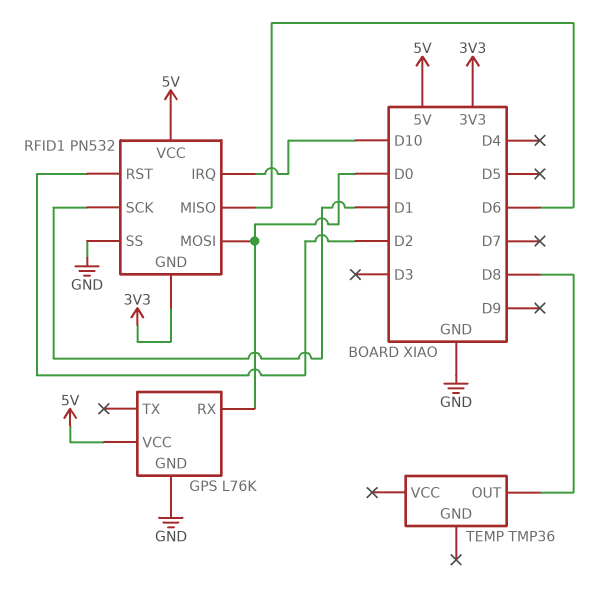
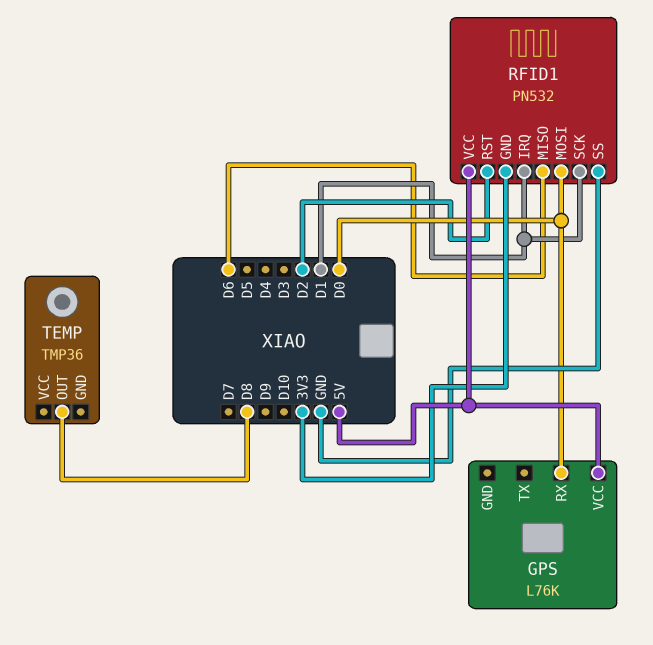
GPS pin GND: GND -> none
RFID1 pin IRQ: D10 -> D1

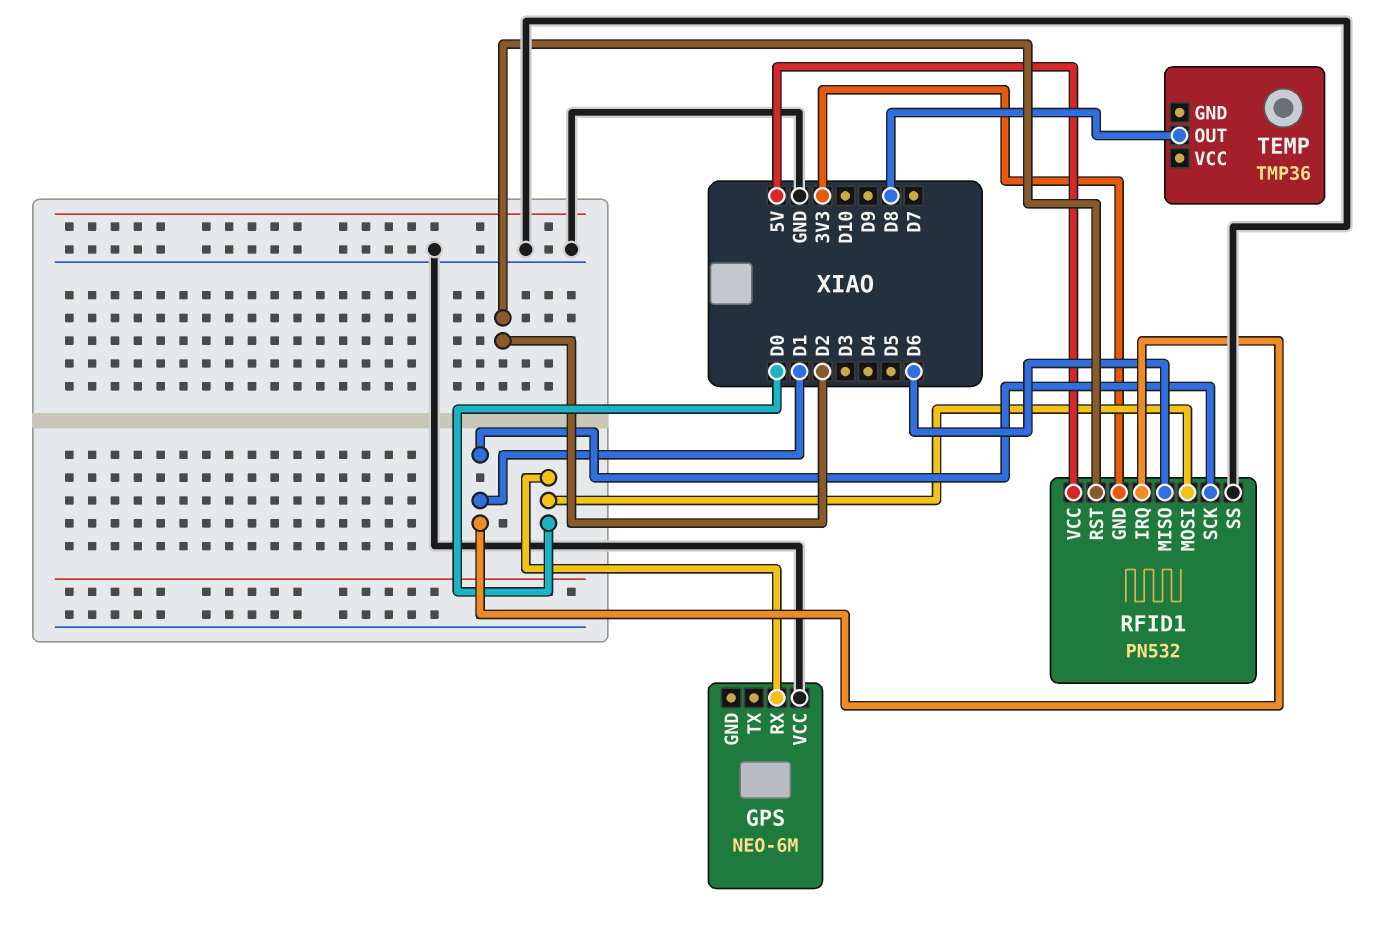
GPS: L76K -> NEO-6M
GPS pin VCC: 5V -> GND

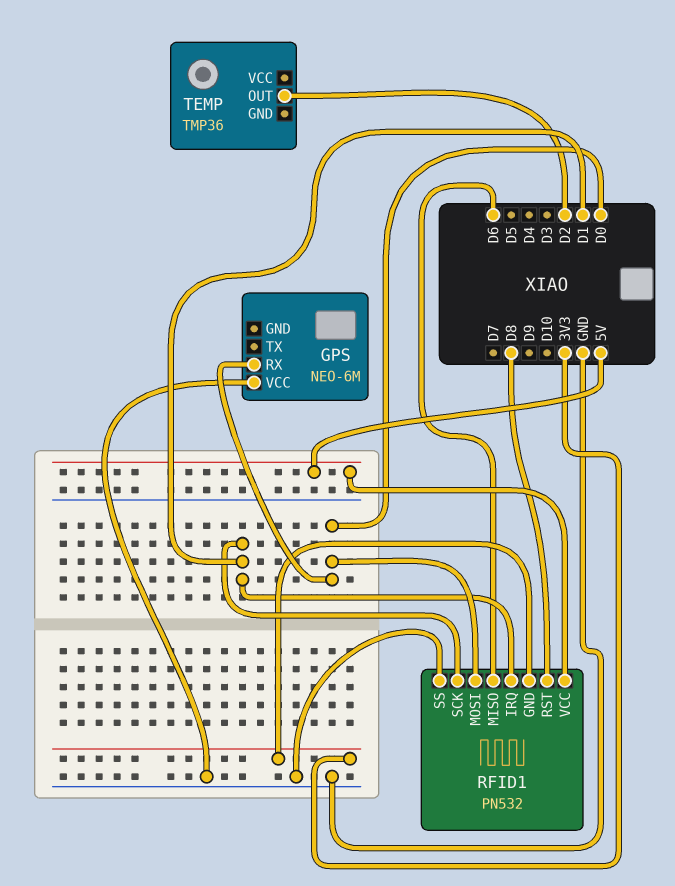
RFID1 pin RST: D2 -> D8
TEMP pin OUT: D8 -> D2

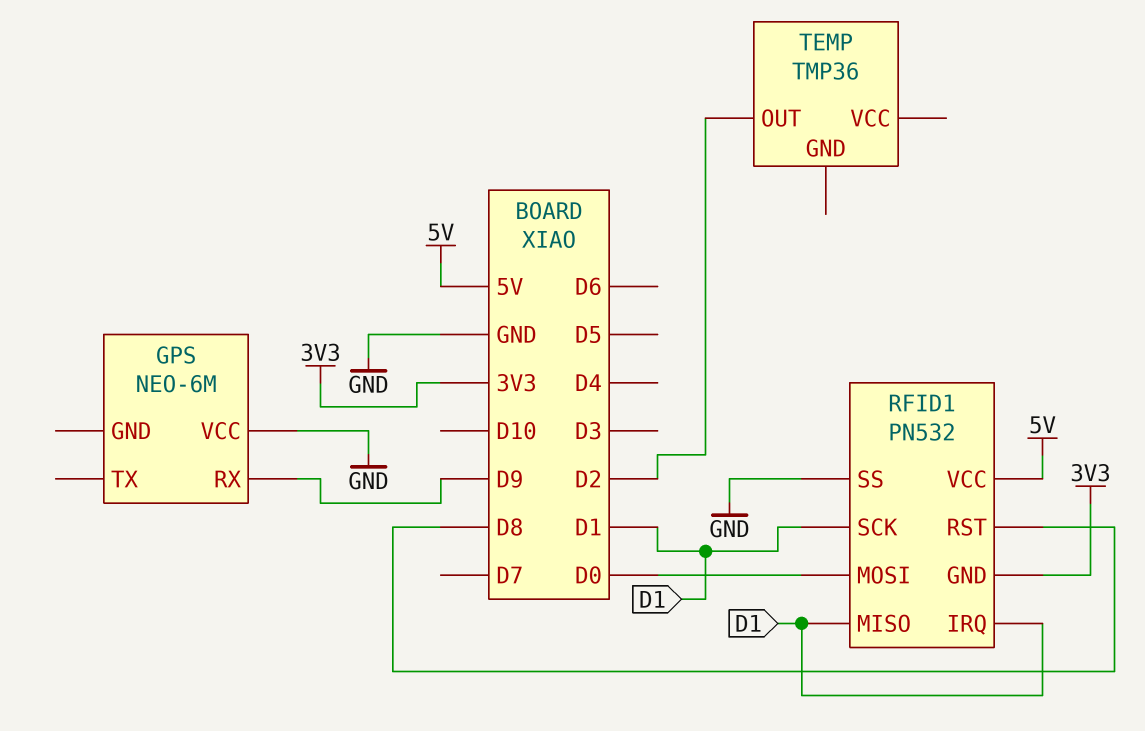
GPS pin RX: D0 -> D9
RFID1 pin MISO: D6 -> D1

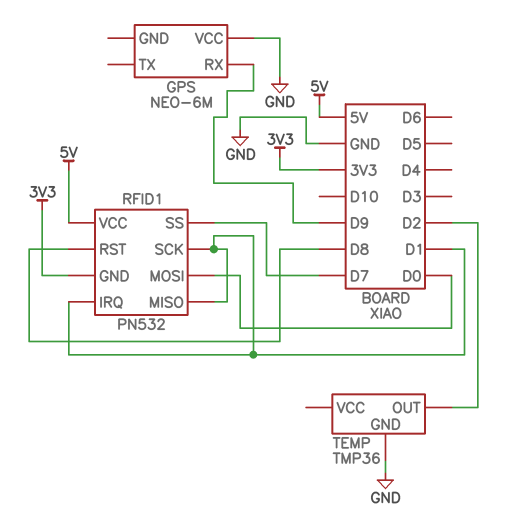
RFID1 pin SS: GND -> D7
TEMP pin GND: none -> GND

